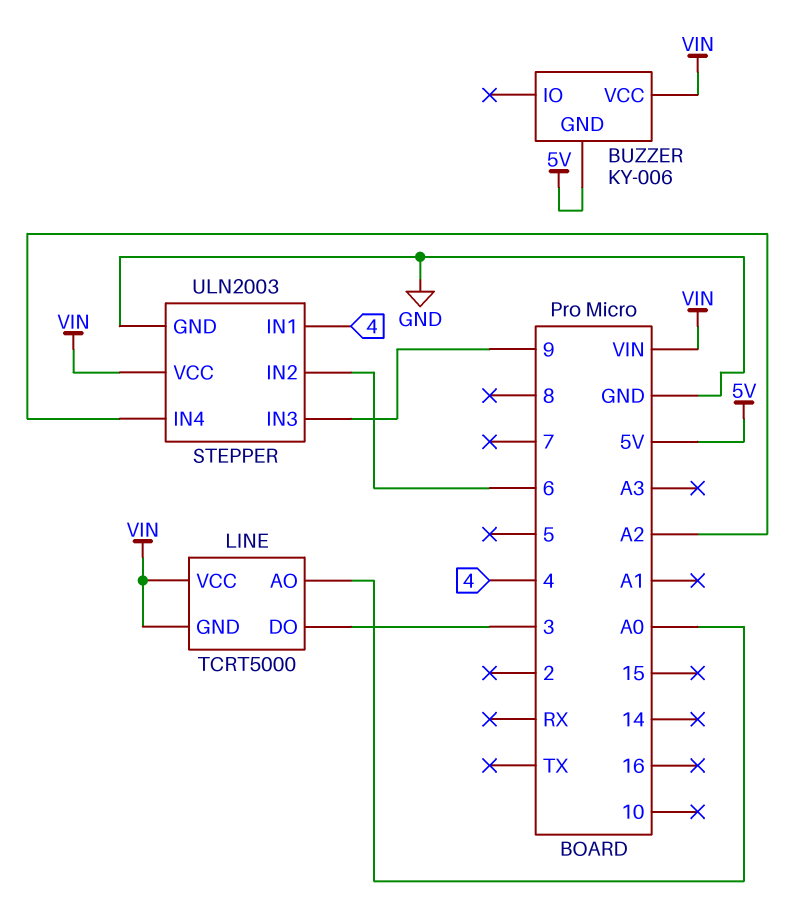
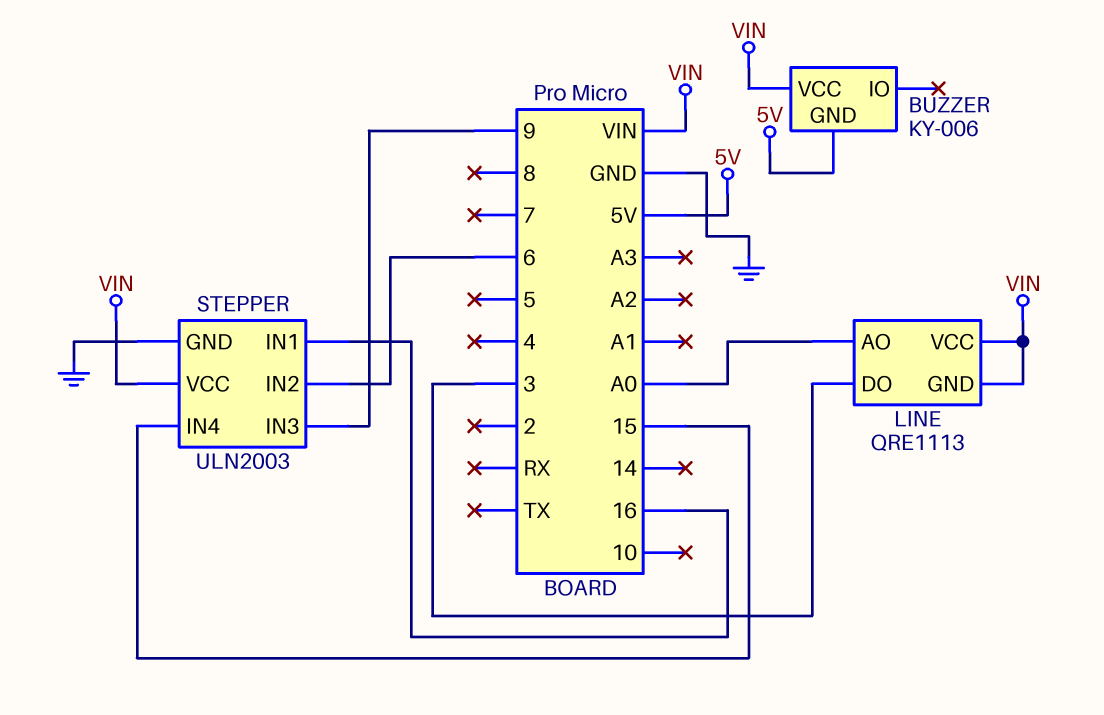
LINE: TCRT5000 -> QRE1113
STEPPER pin IN1: 4 -> 16
STEPPER pin IN4: A2 -> 15

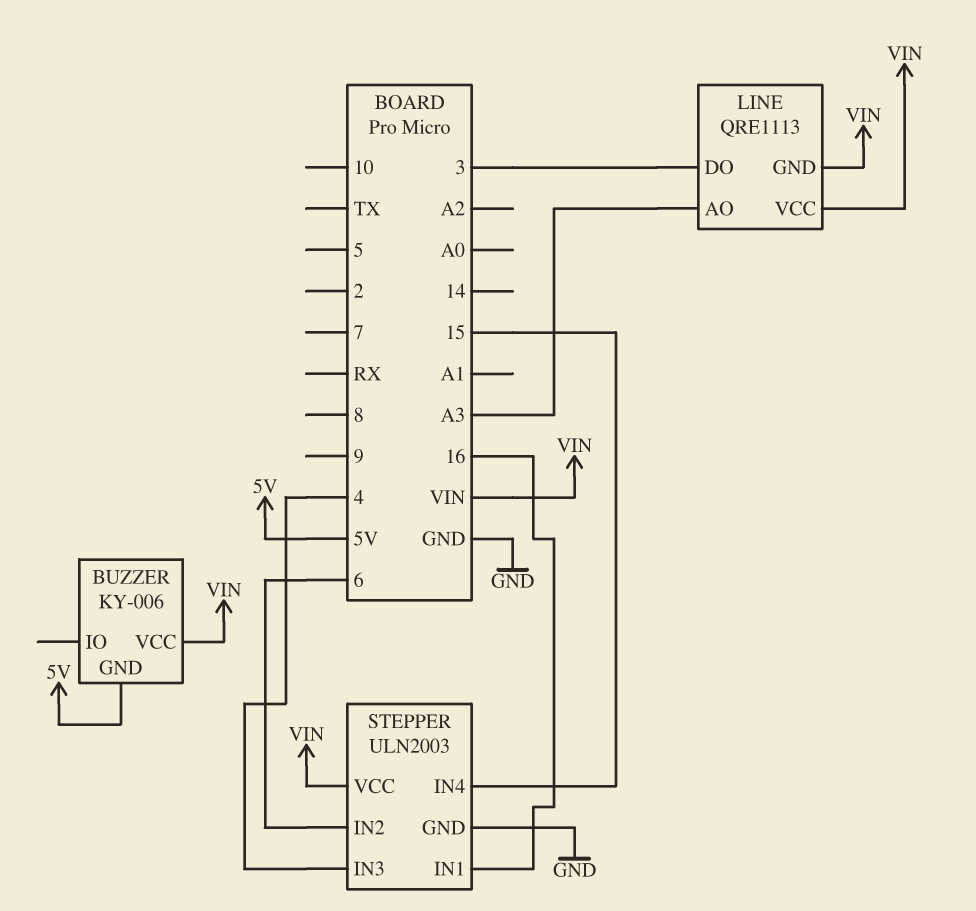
LINE pin AO: A0 -> A3
STEPPER pin IN3: 9 -> 4

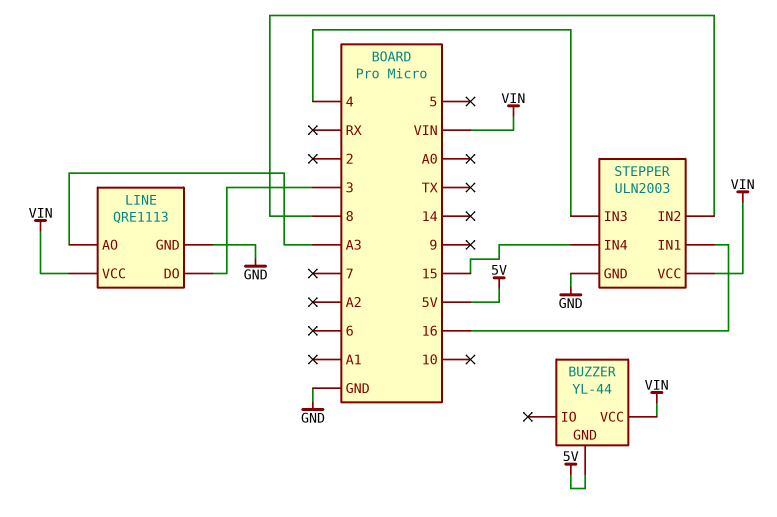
BUZZER: KY-006 -> YL-44
LINE pin GND: VIN -> GND
STEPPER pin IN2: 6 -> 8

